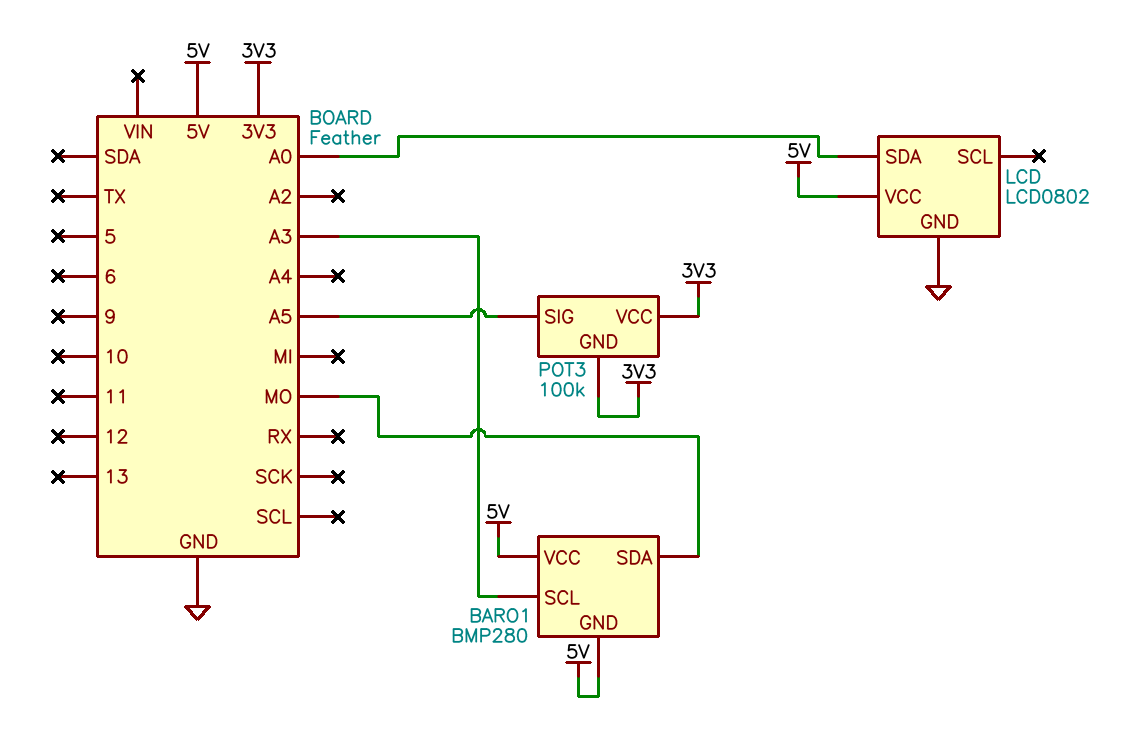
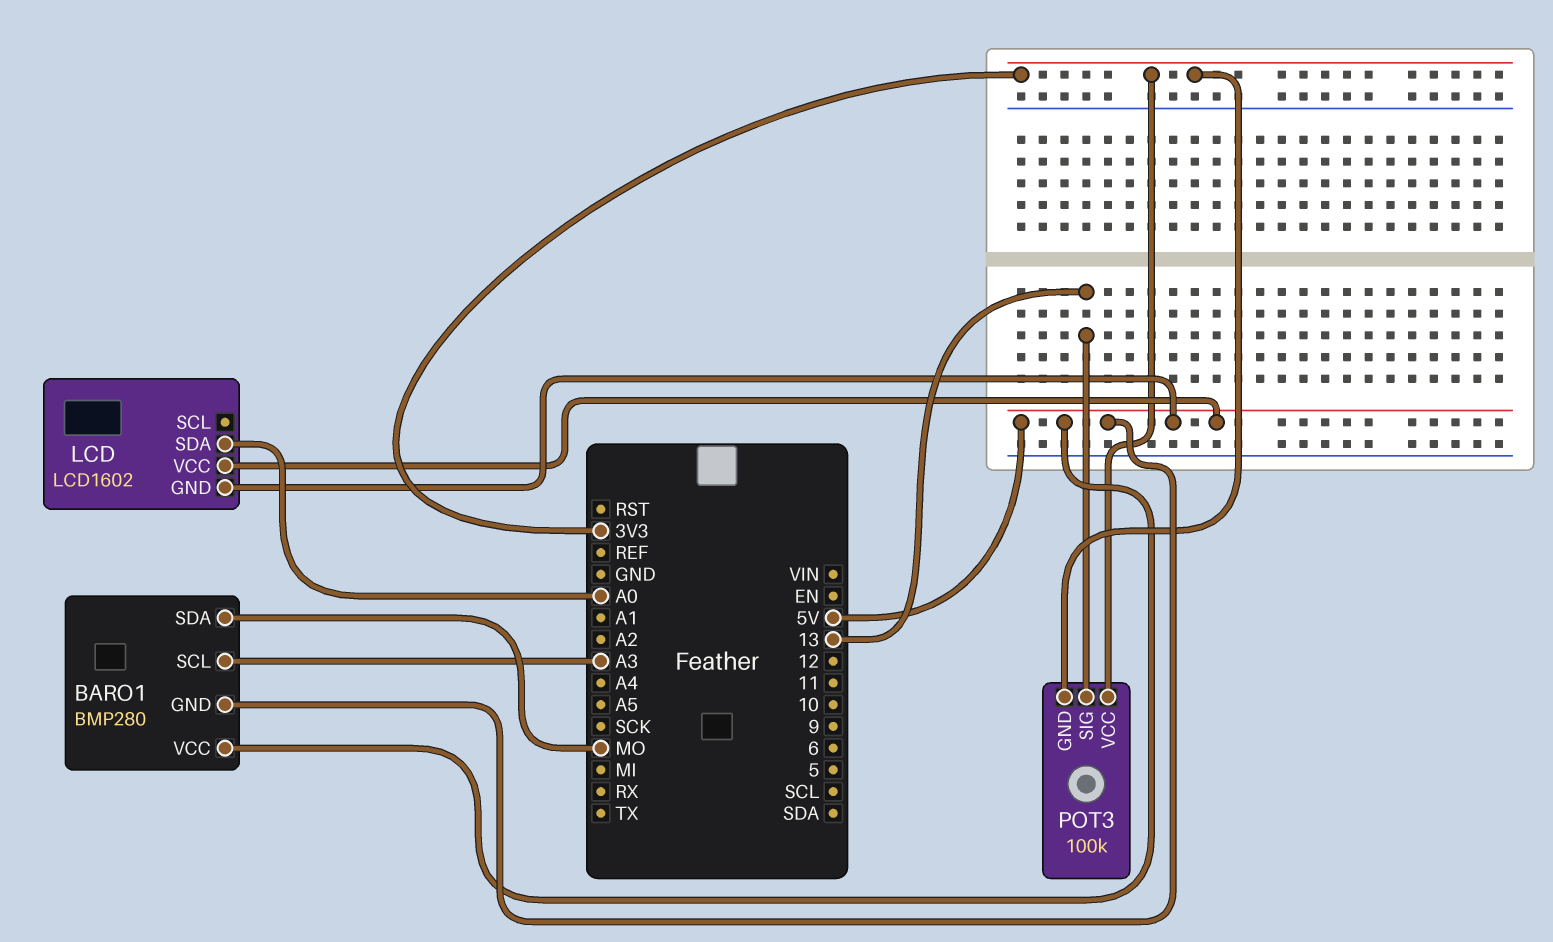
LCD: LCD0802 -> LCD1602
LCD pin GND: GND -> 5V
POT3 pin SIG: A5 -> 13

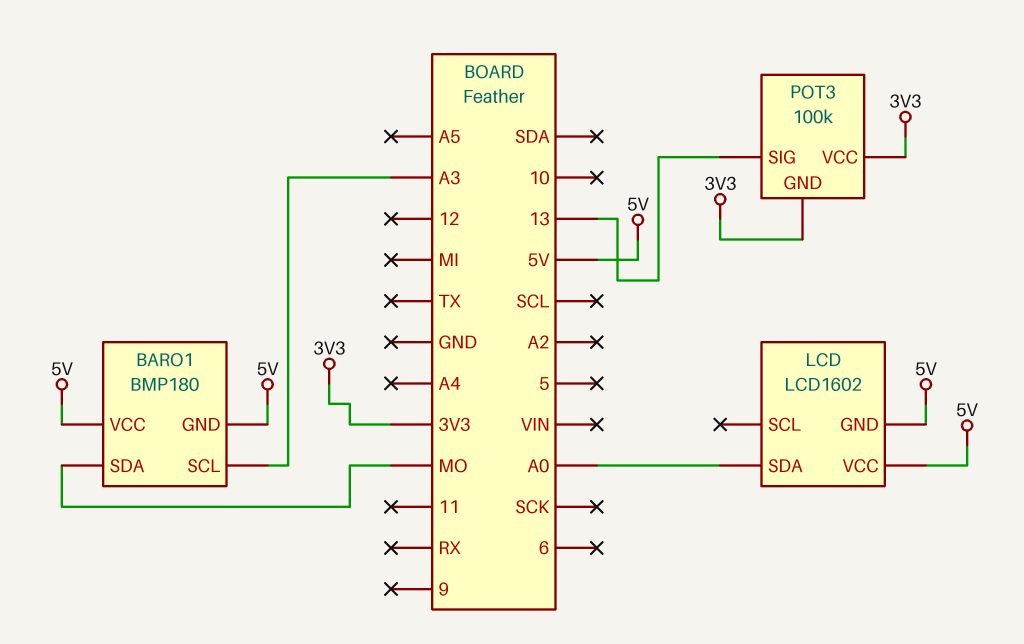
BARO1: BMP280 -> BMP180

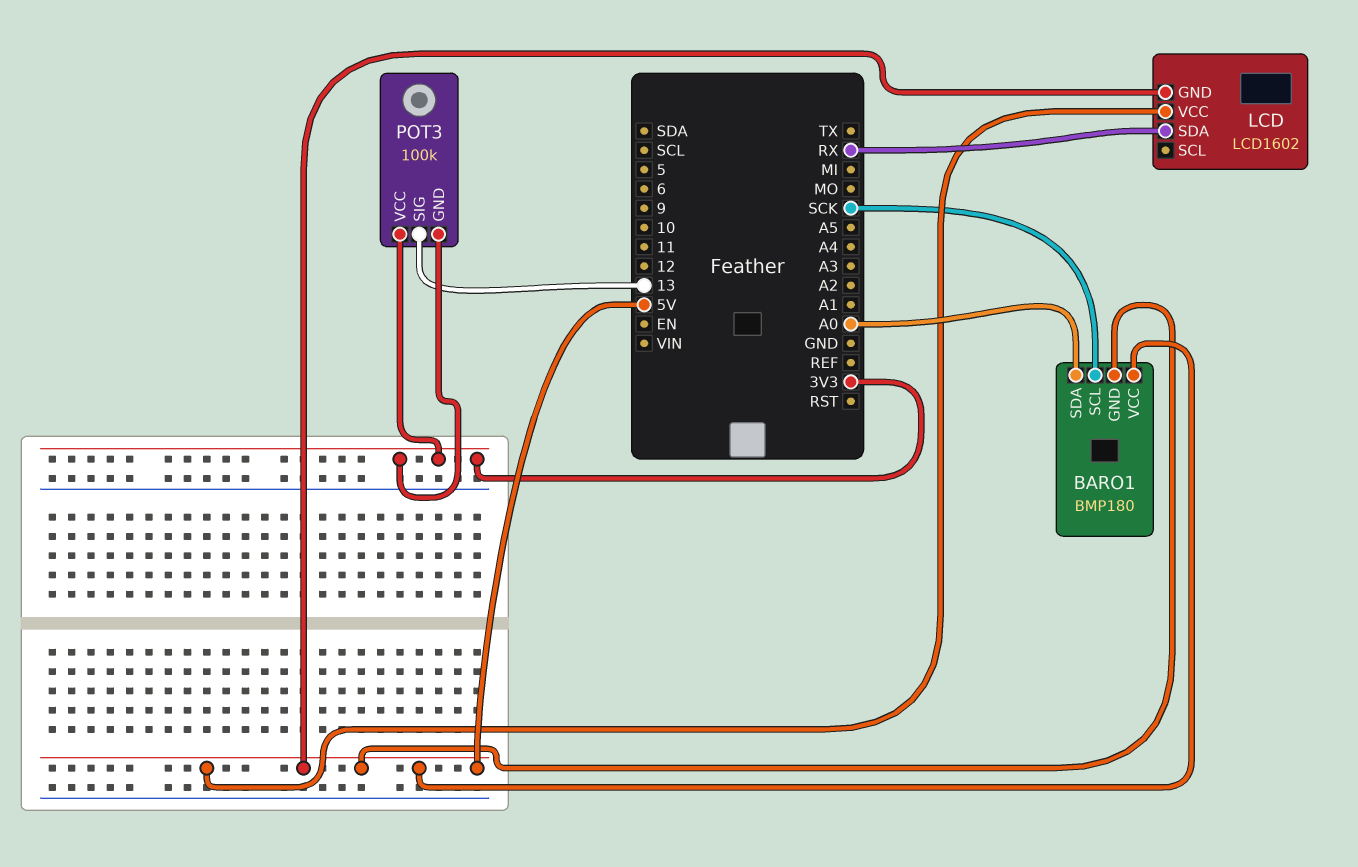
BARO1 pin SCL: A3 -> SCK
BARO1 pin SDA: MO -> A0
LCD pin SDA: A0 -> RX

